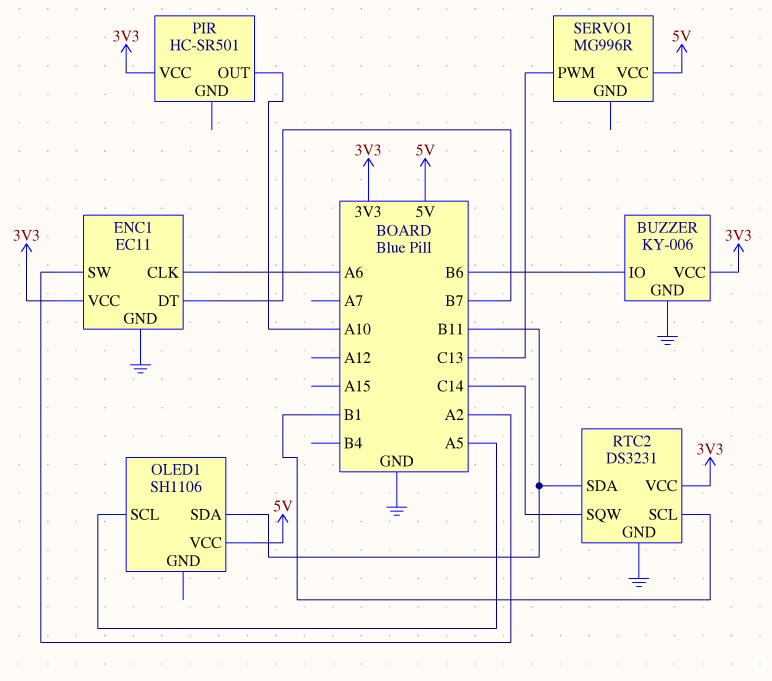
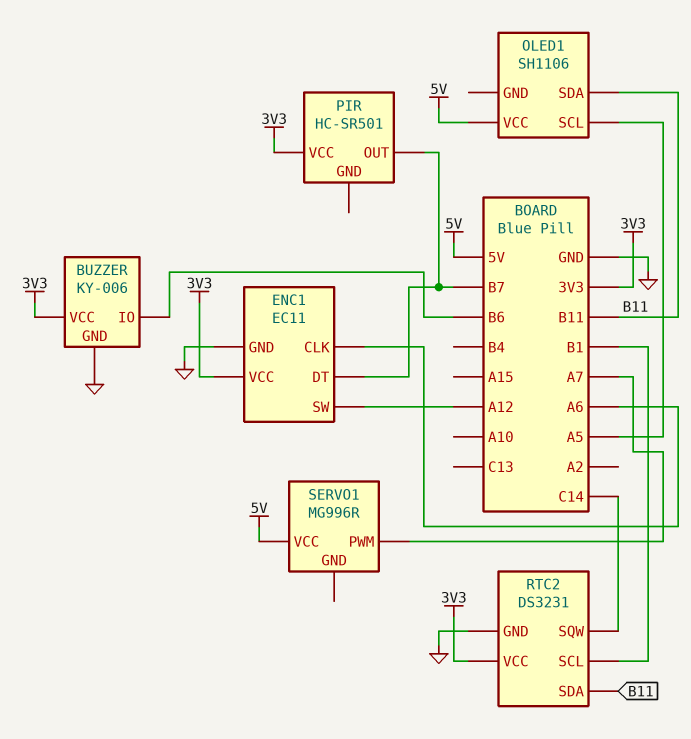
ENC1 pin SW: A2 -> A12
PIR pin OUT: A10 -> B7
SERVO1 pin PWM: C13 -> A7

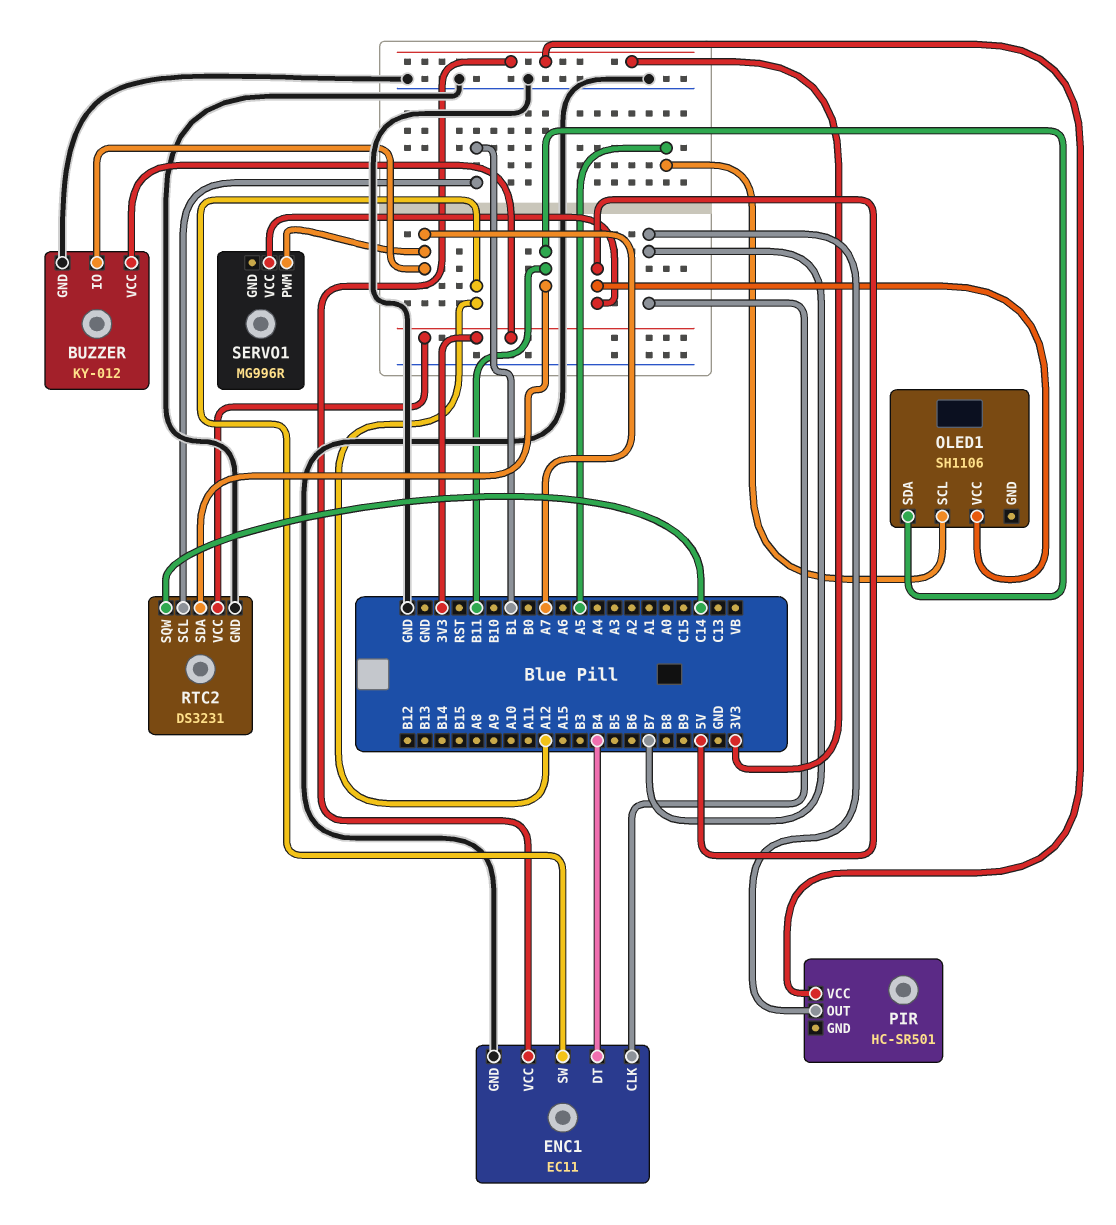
BUZZER: KY-006 -> KY-012
BUZZER pin IO: B6 -> A7
ENC1 pin CLK: A6 -> B7
ENC1 pin DT: B7 -> B4

